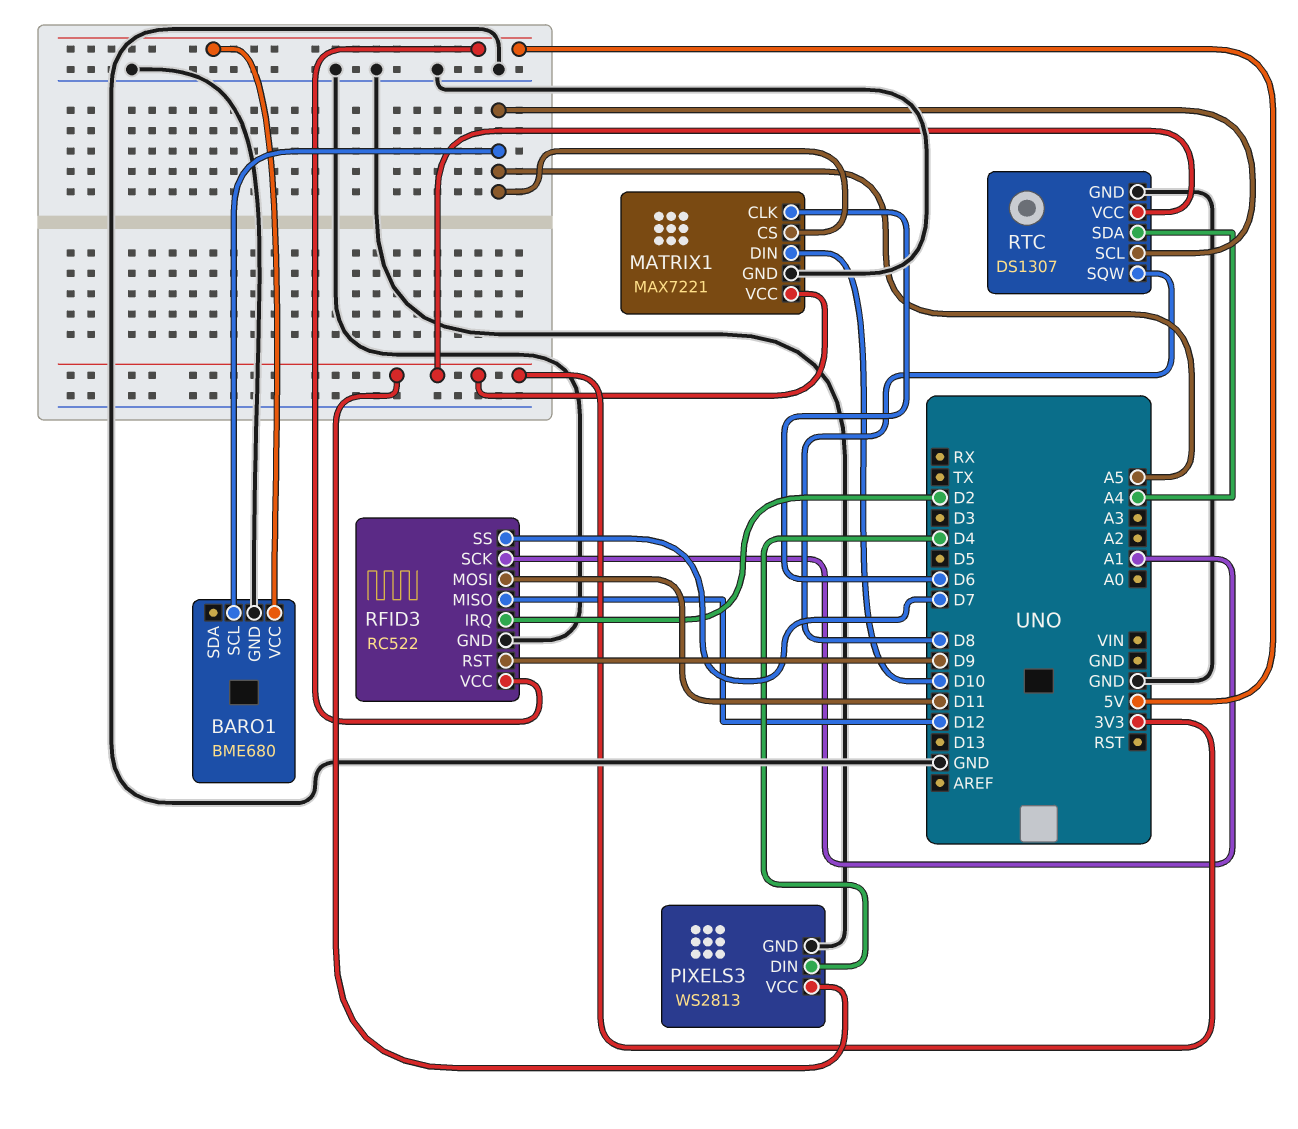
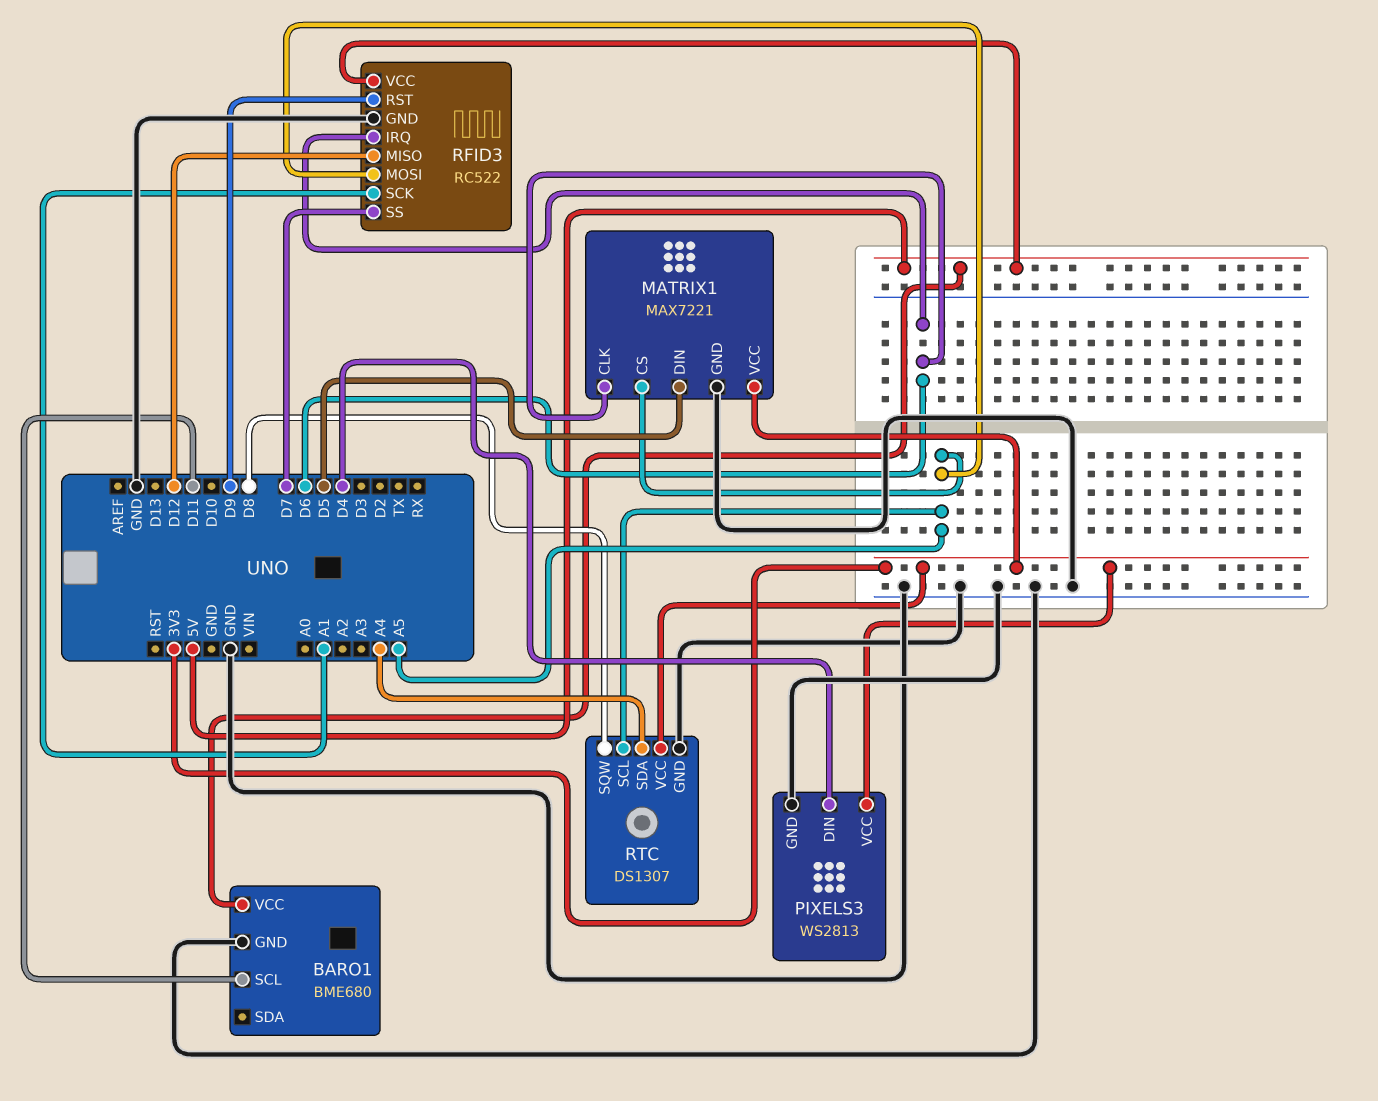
BARO1 pin SCL: A5 -> D11
MATRIX1 pin DIN: D10 -> D5
RFID3 pin IRQ: D2 -> D6
RFID3 pin MOSI: D11 -> A5

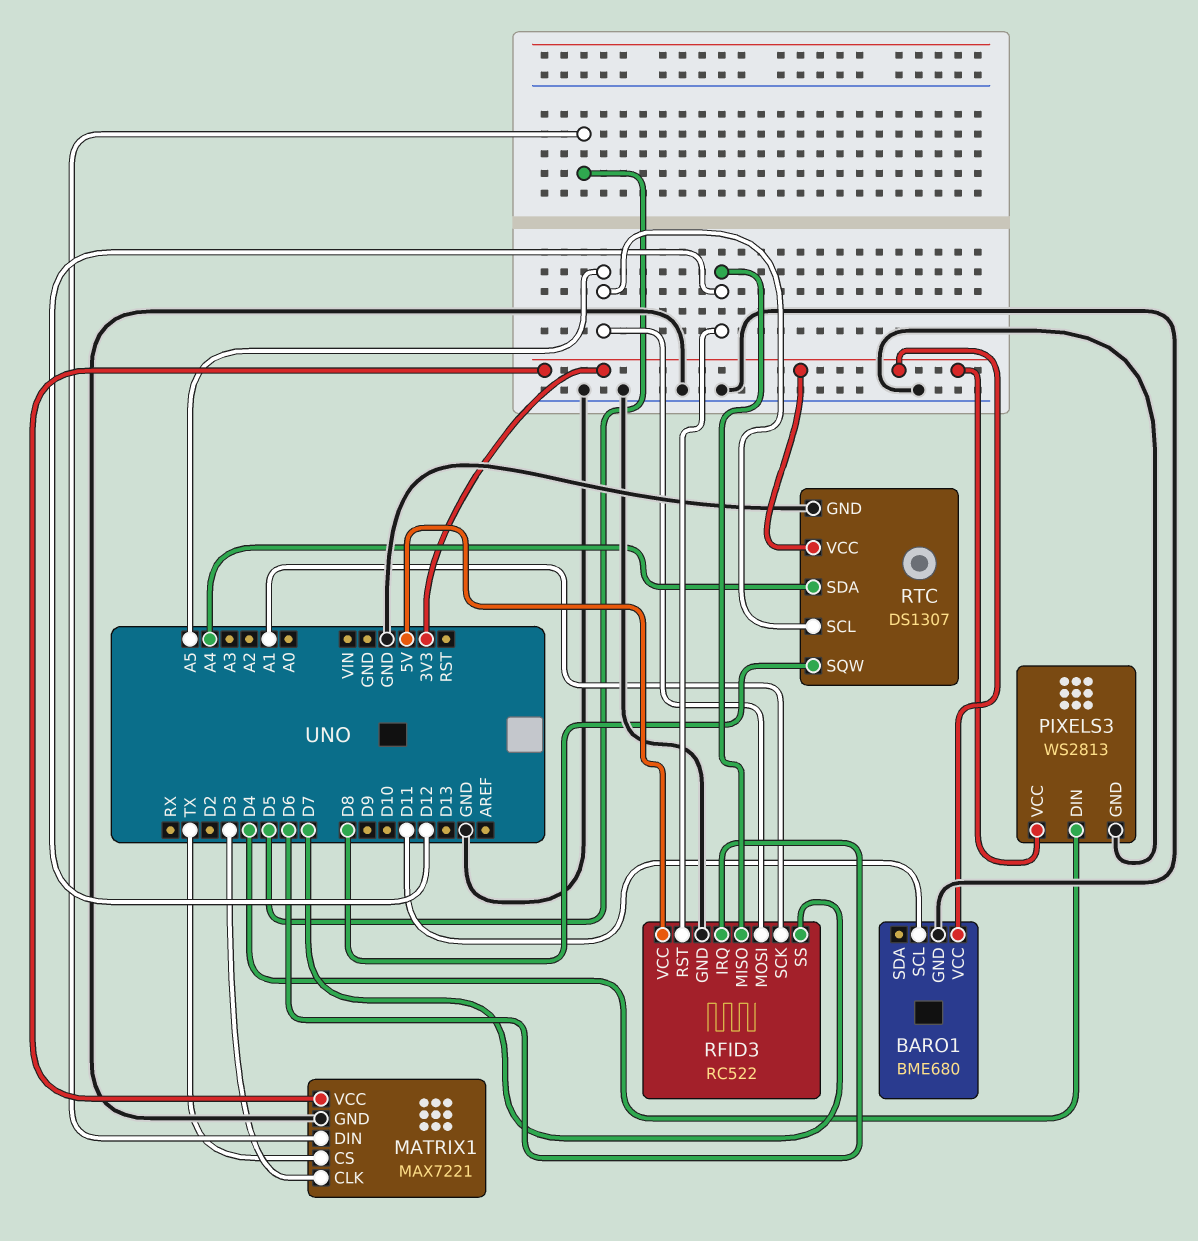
BARO1 pin VCC: 5V -> 3V3
MATRIX1 pin CLK: D6 -> D3
MATRIX1 pin CS: A5 -> TX
RFID3 pin RST: D9 -> D12

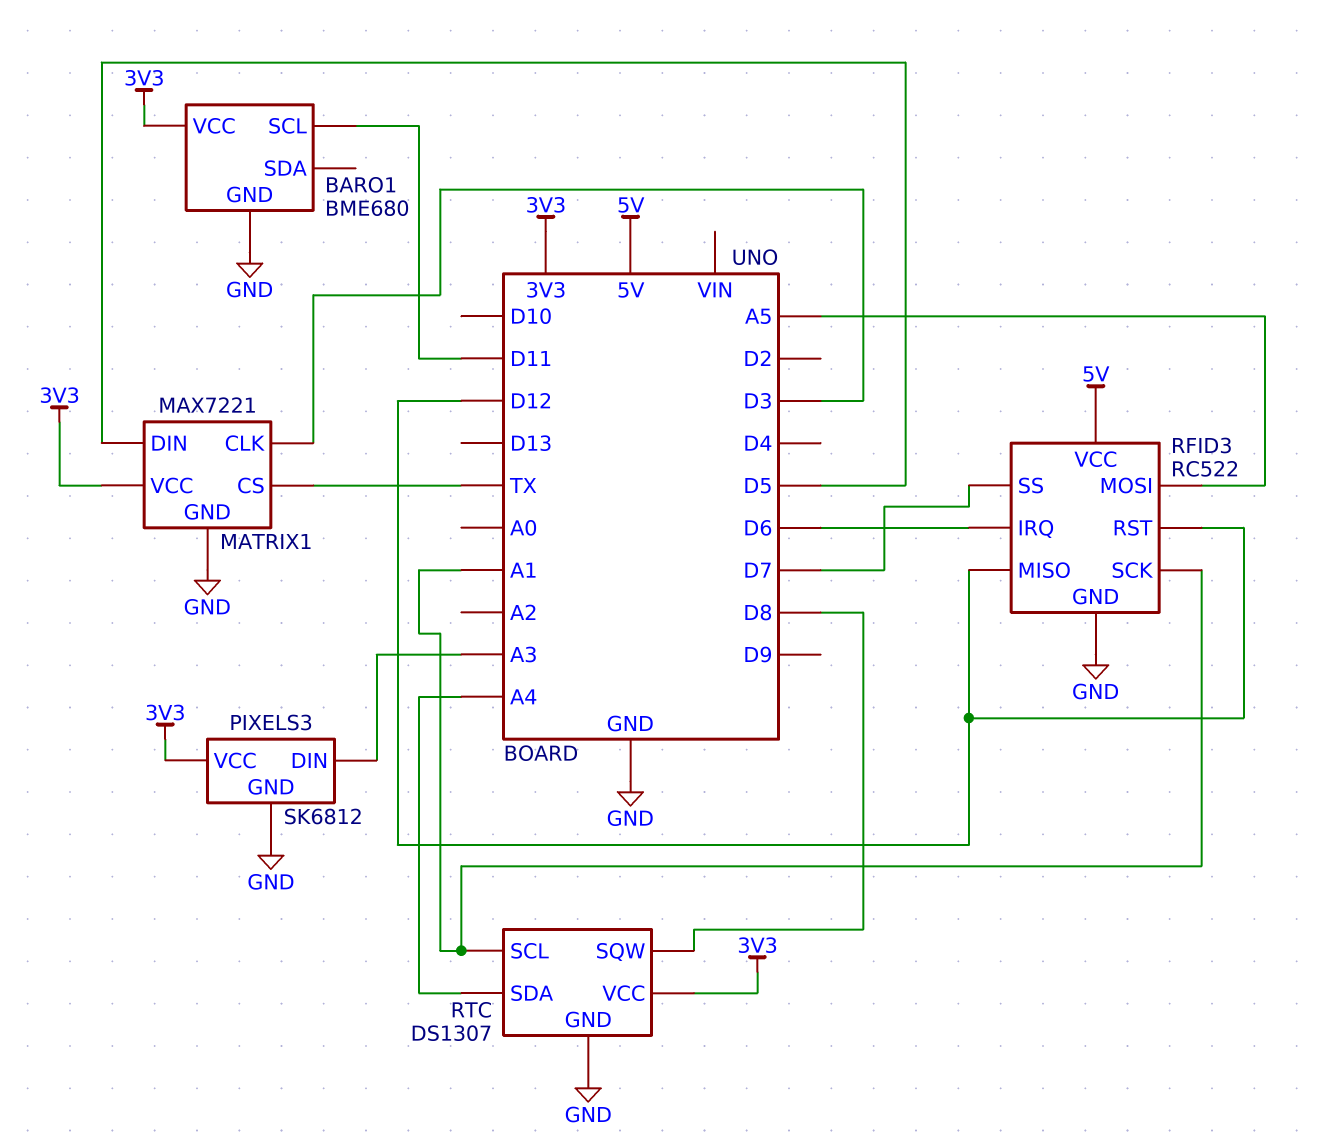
PIXELS3: WS2813 -> SK6812
PIXELS3 pin DIN: D4 -> A3
RTC pin SCL: A5 -> A1

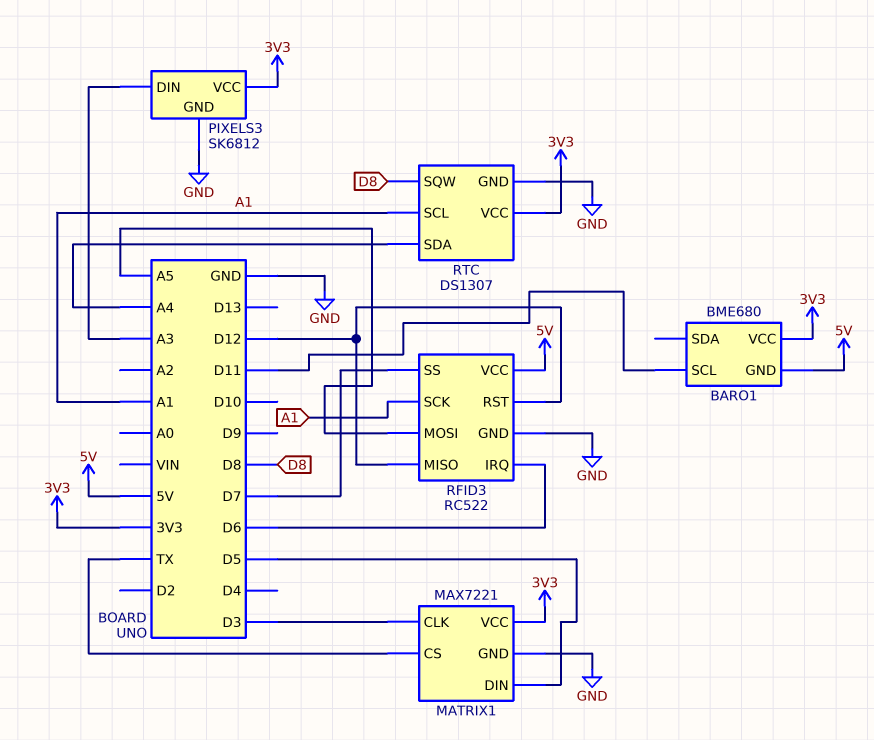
BARO1 pin GND: GND -> 5V

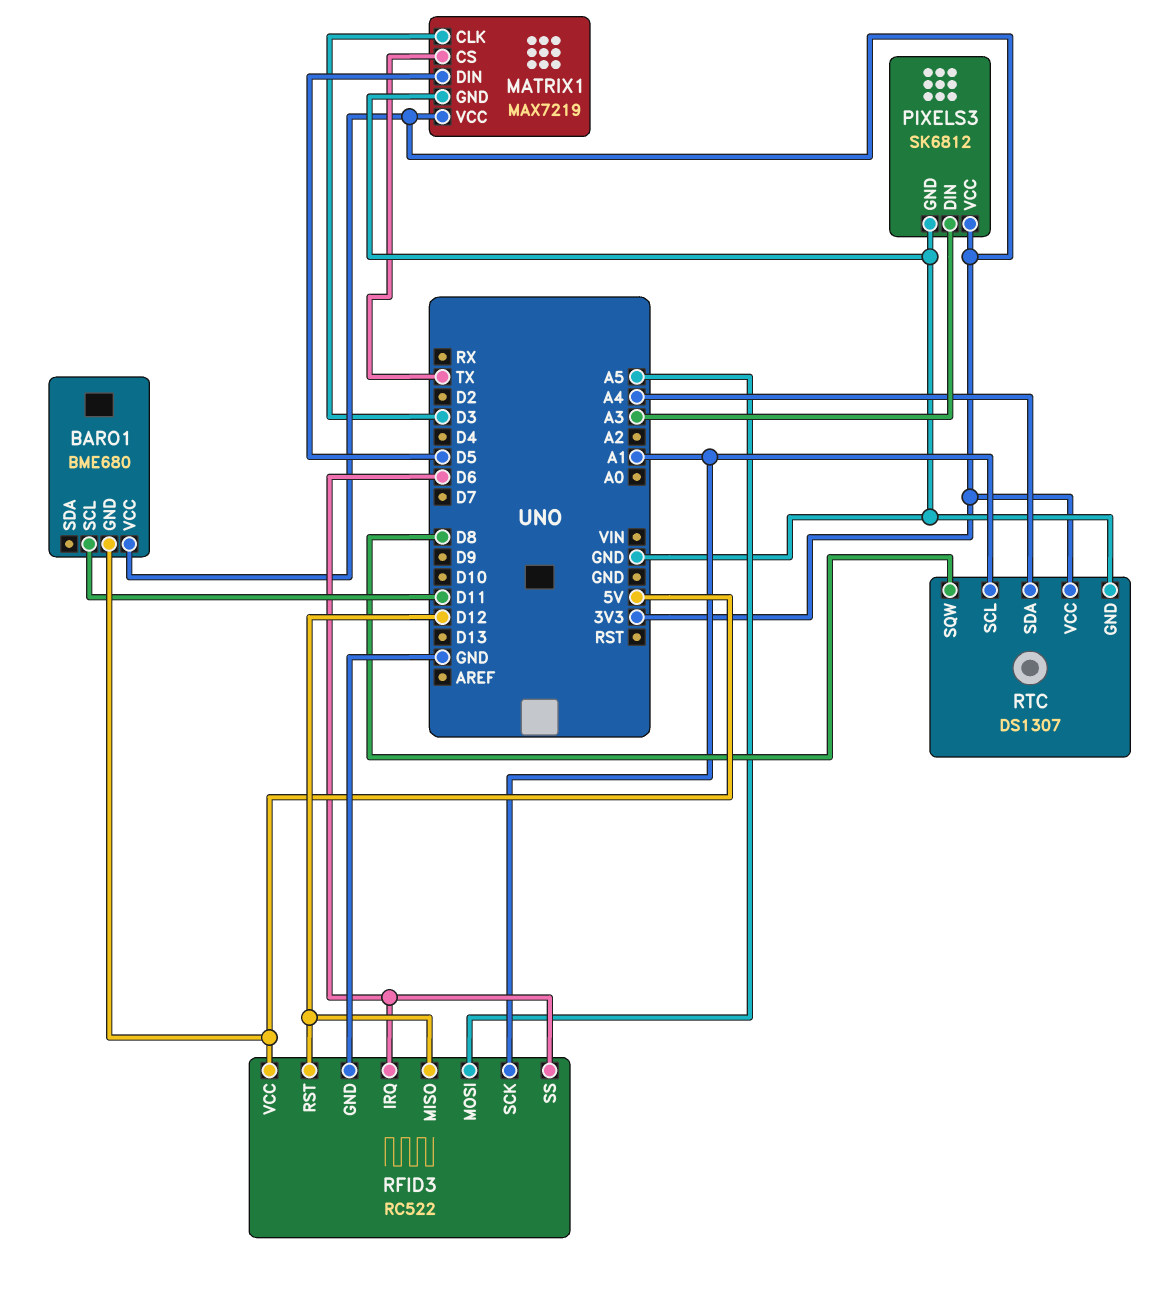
MATRIX1: MAX7221 -> MAX7219
RFID3 pin SS: D7 -> D6

